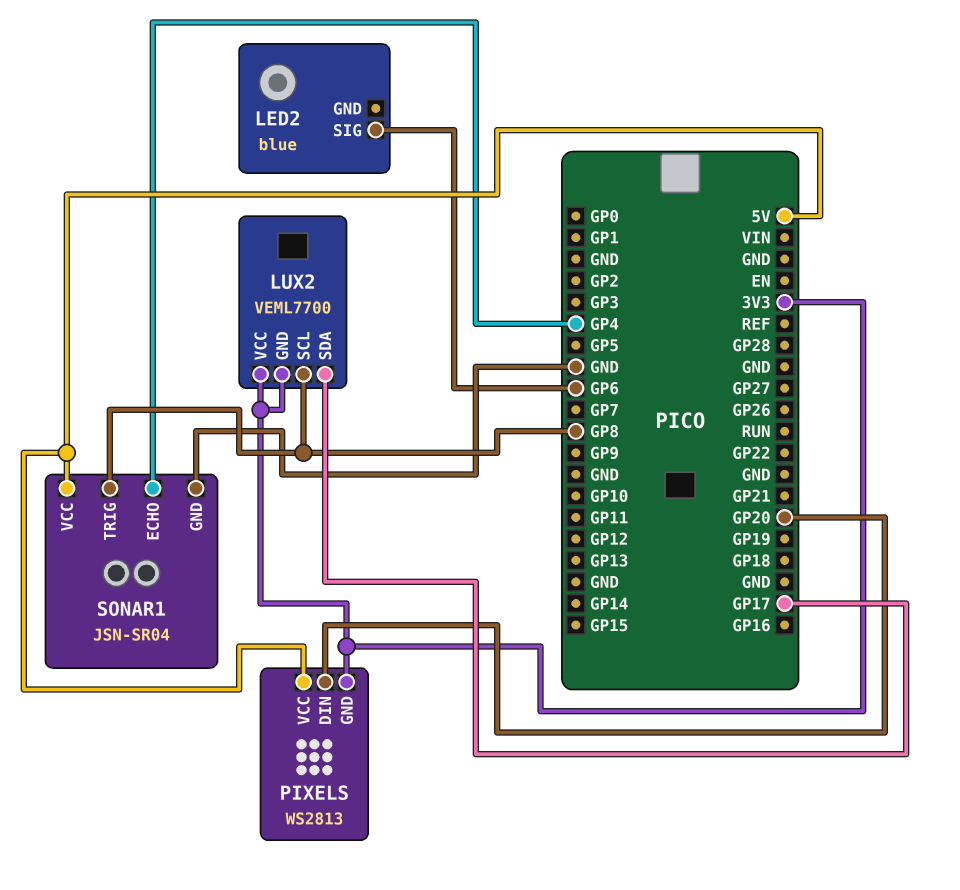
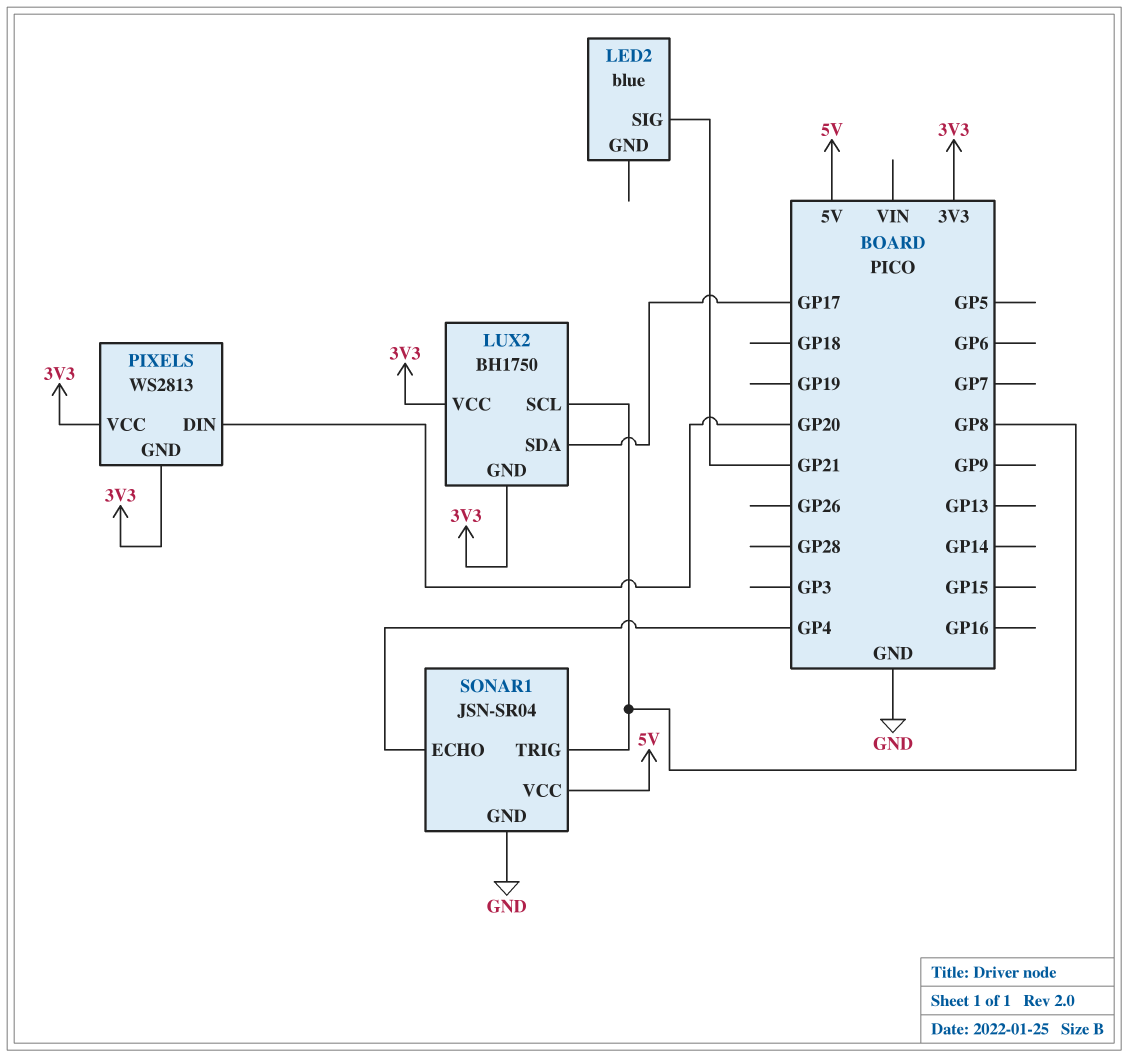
LED2 pin SIG: GP6 -> GP21
LUX2: VEML7700 -> BH1750
PIXELS pin VCC: 5V -> 3V3

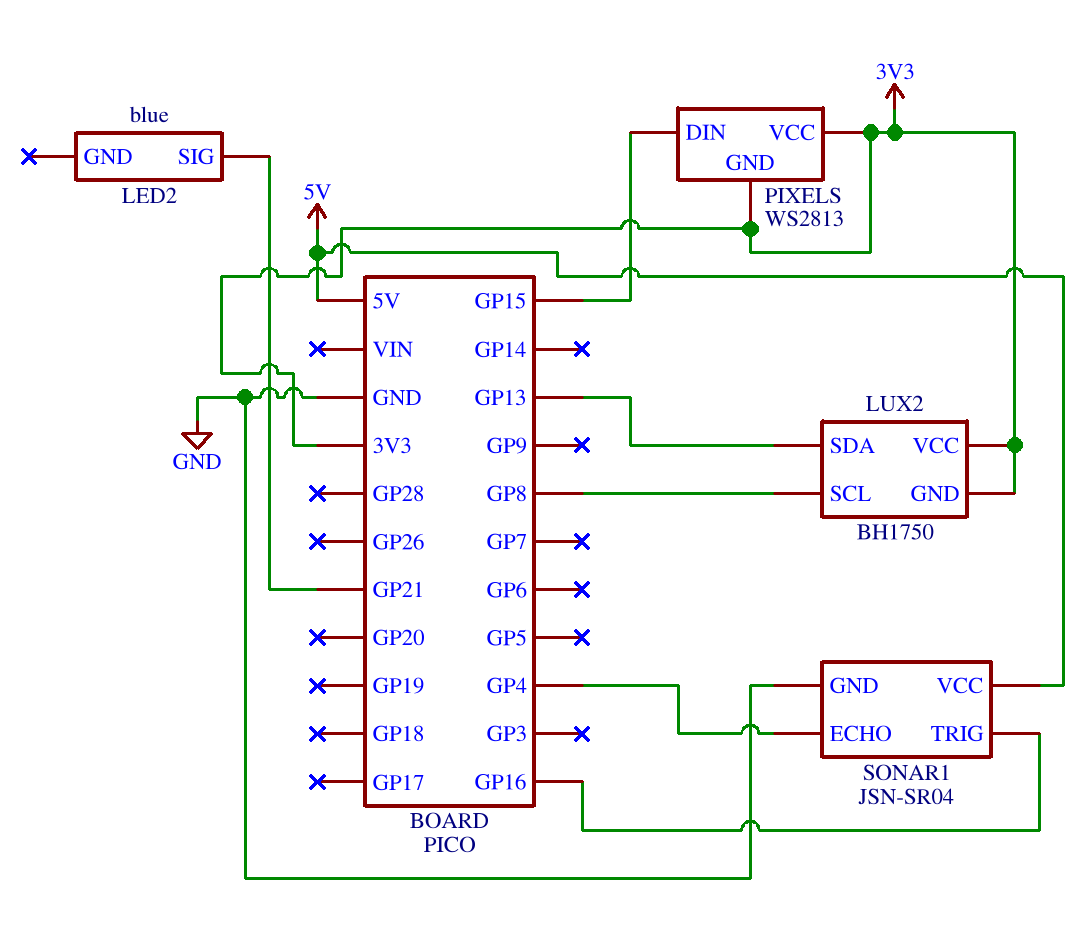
LUX2 pin SDA: GP17 -> GP13
PIXELS pin DIN: GP20 -> GP15
SONAR1 pin TRIG: GP8 -> GP16

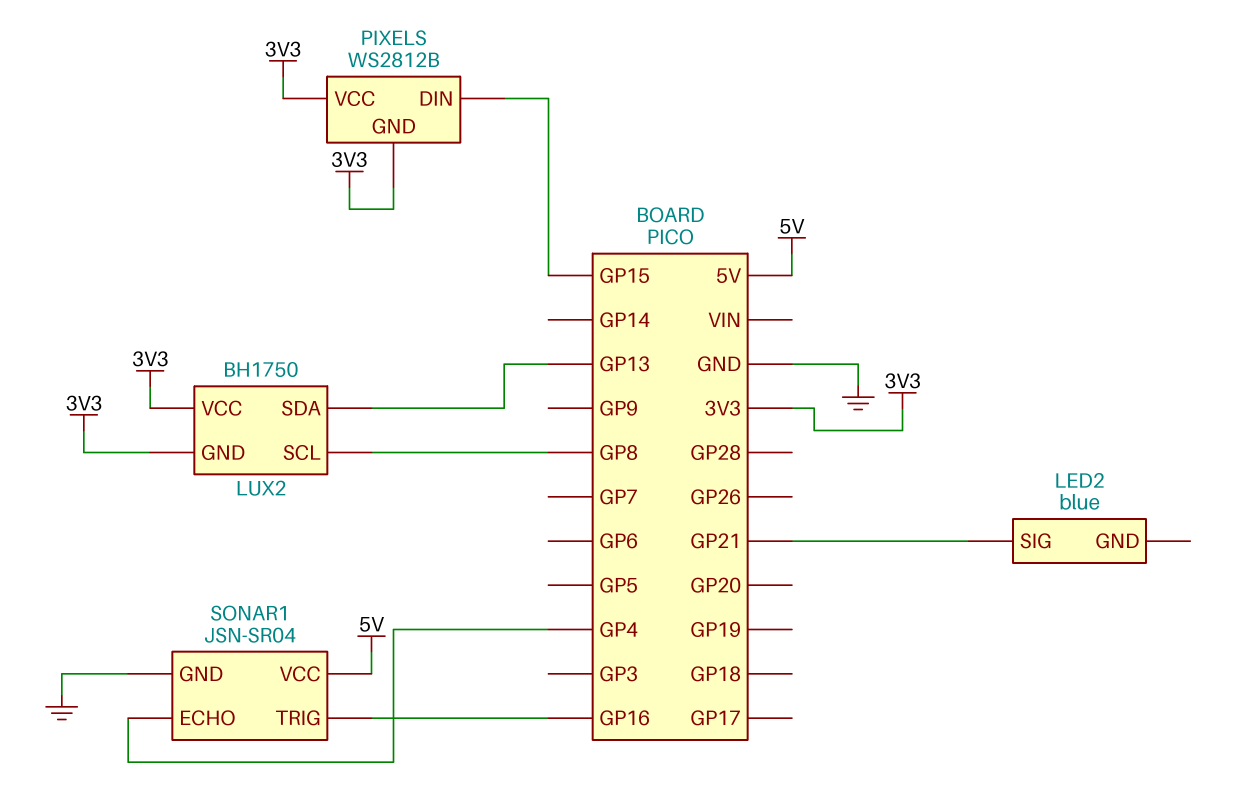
PIXELS: WS2813 -> WS2812B

